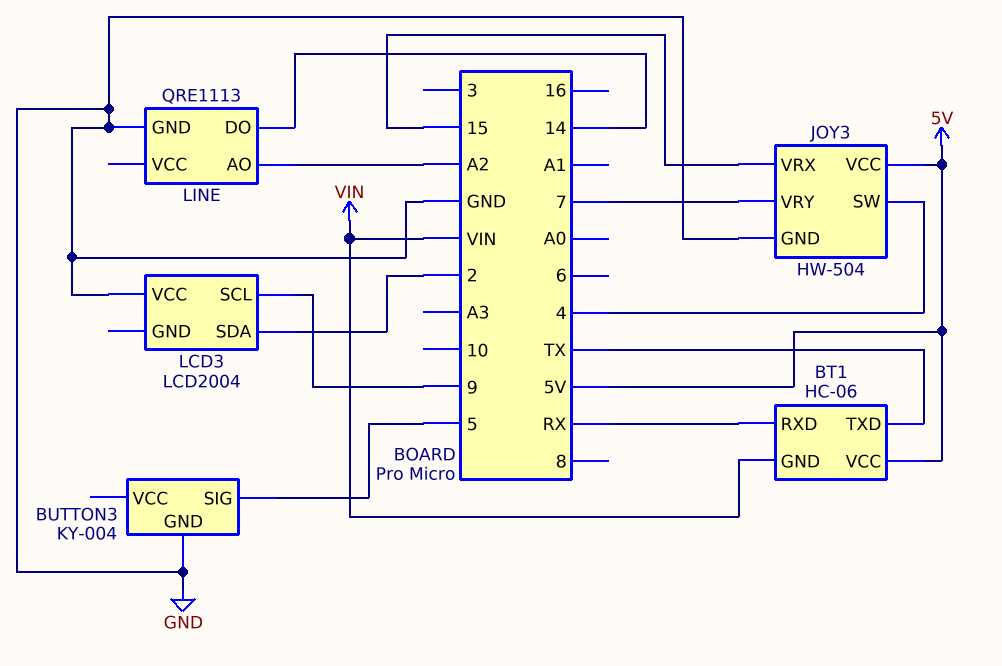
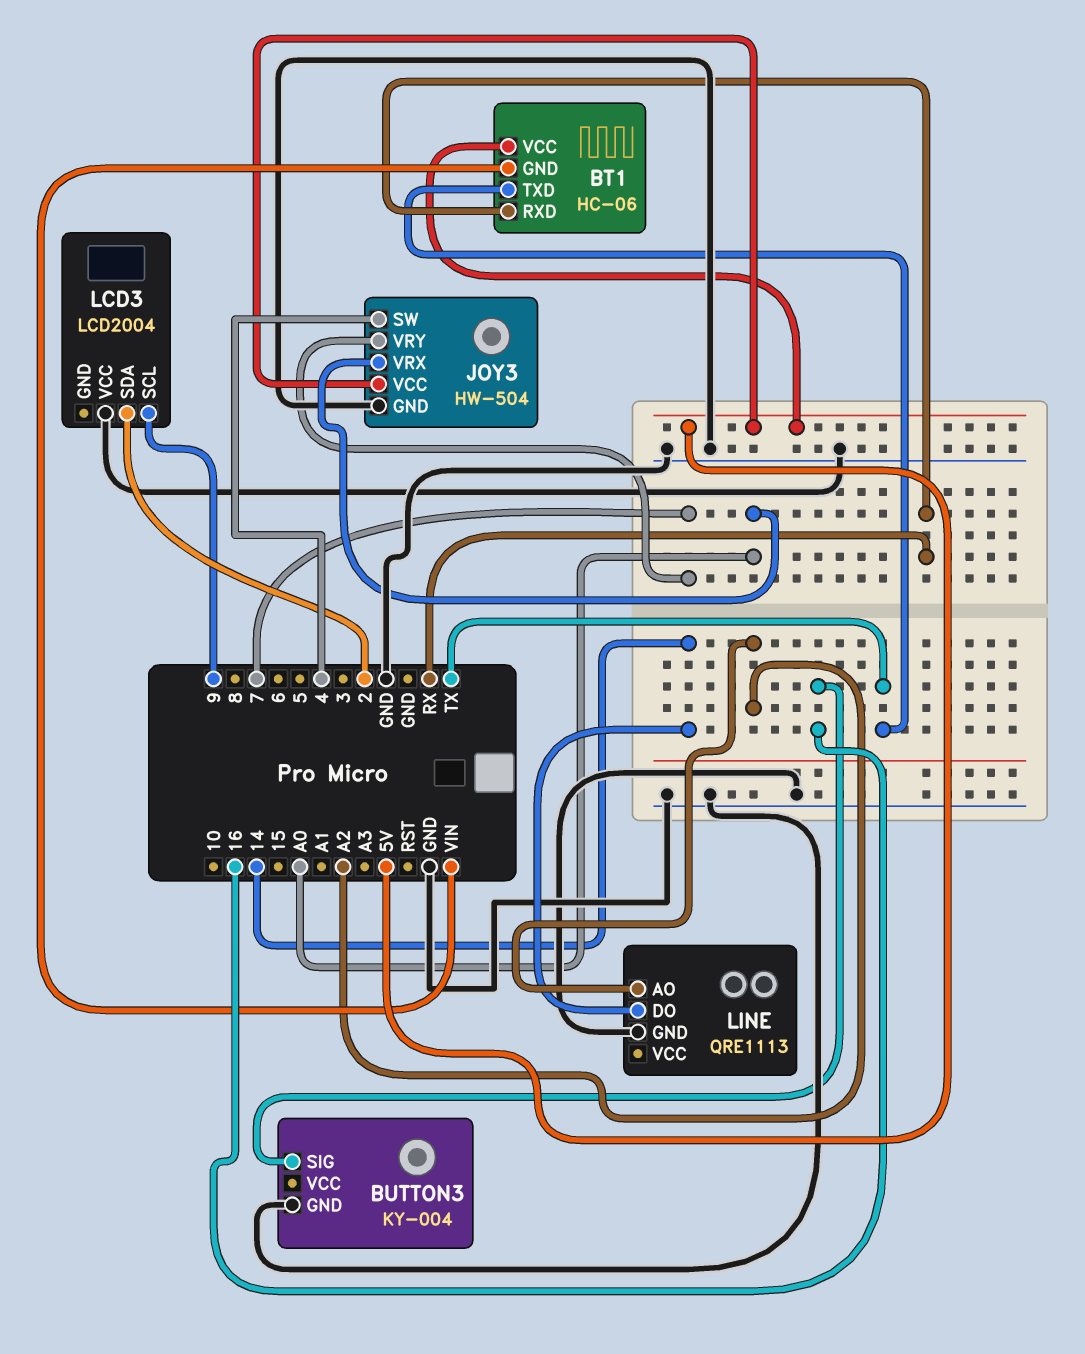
BUTTON3 pin SIG: 5 -> 16
JOY3 pin VRX: 15 -> A0

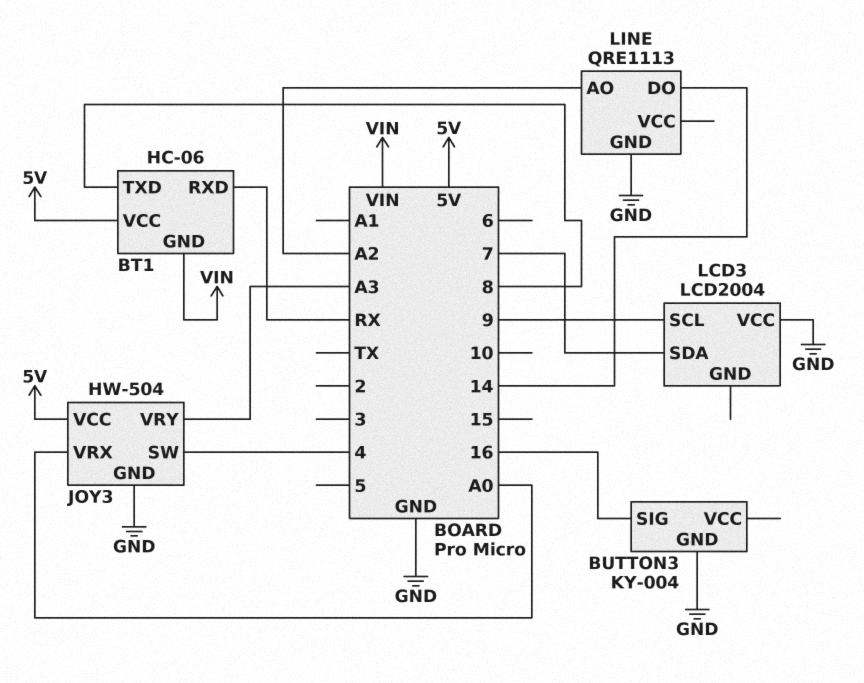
BT1 pin TXD: TX -> 8
JOY3 pin VRY: 7 -> A3
LCD3 pin SDA: 2 -> 7

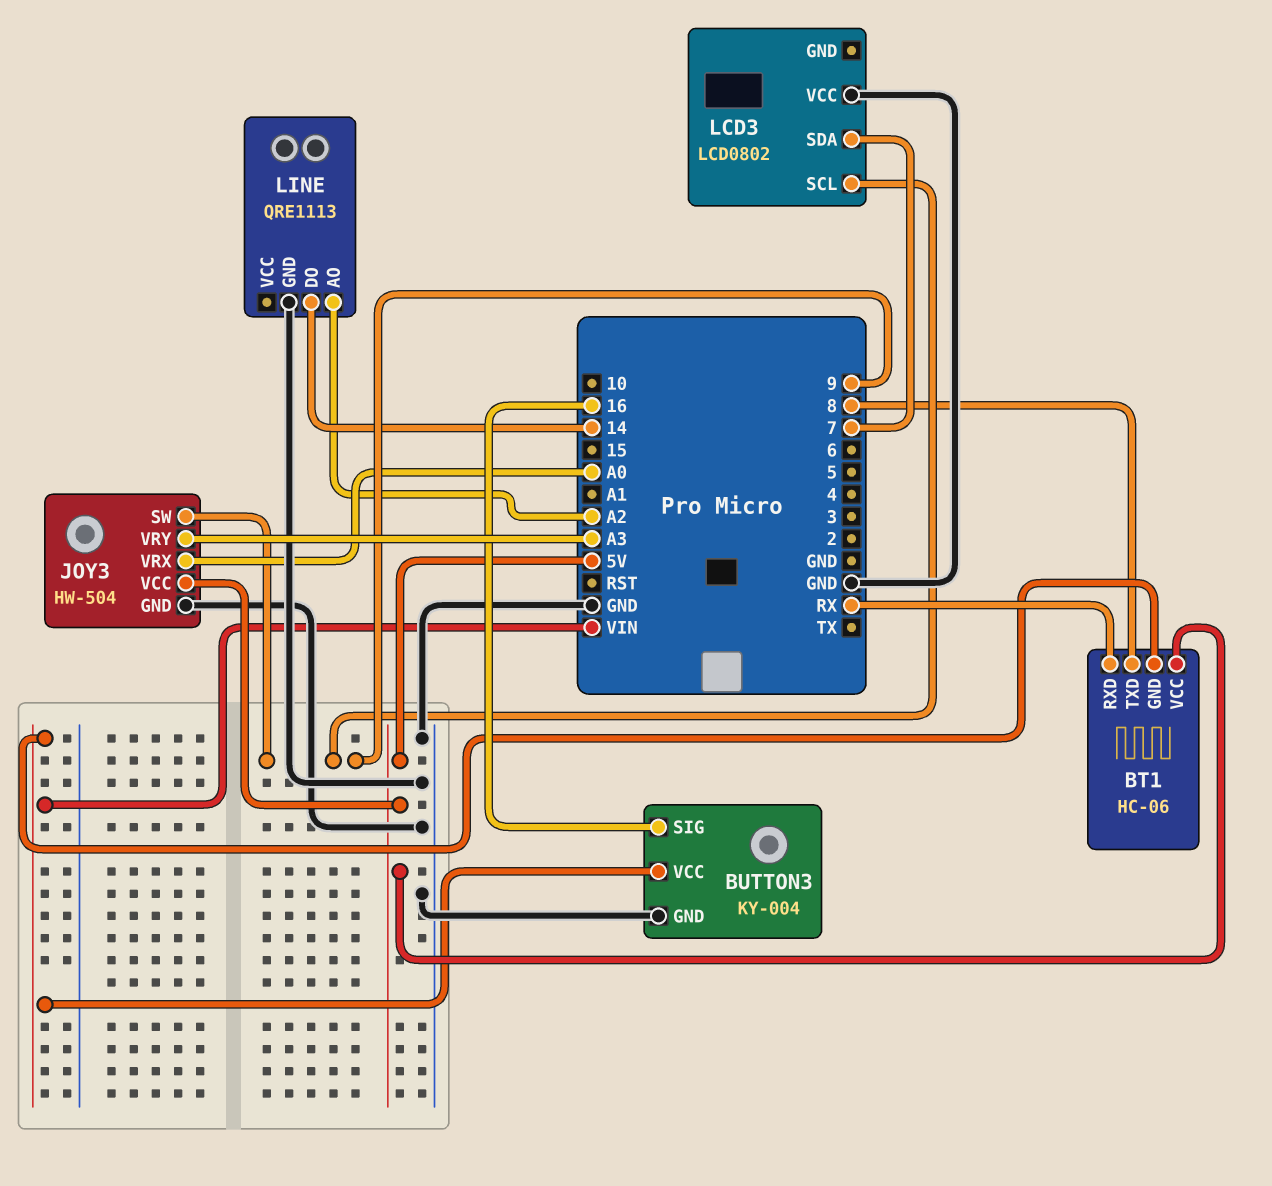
BUTTON3 pin VCC: none -> VIN
JOY3 pin SW: 4 -> 9
LCD3: LCD2004 -> LCD0802

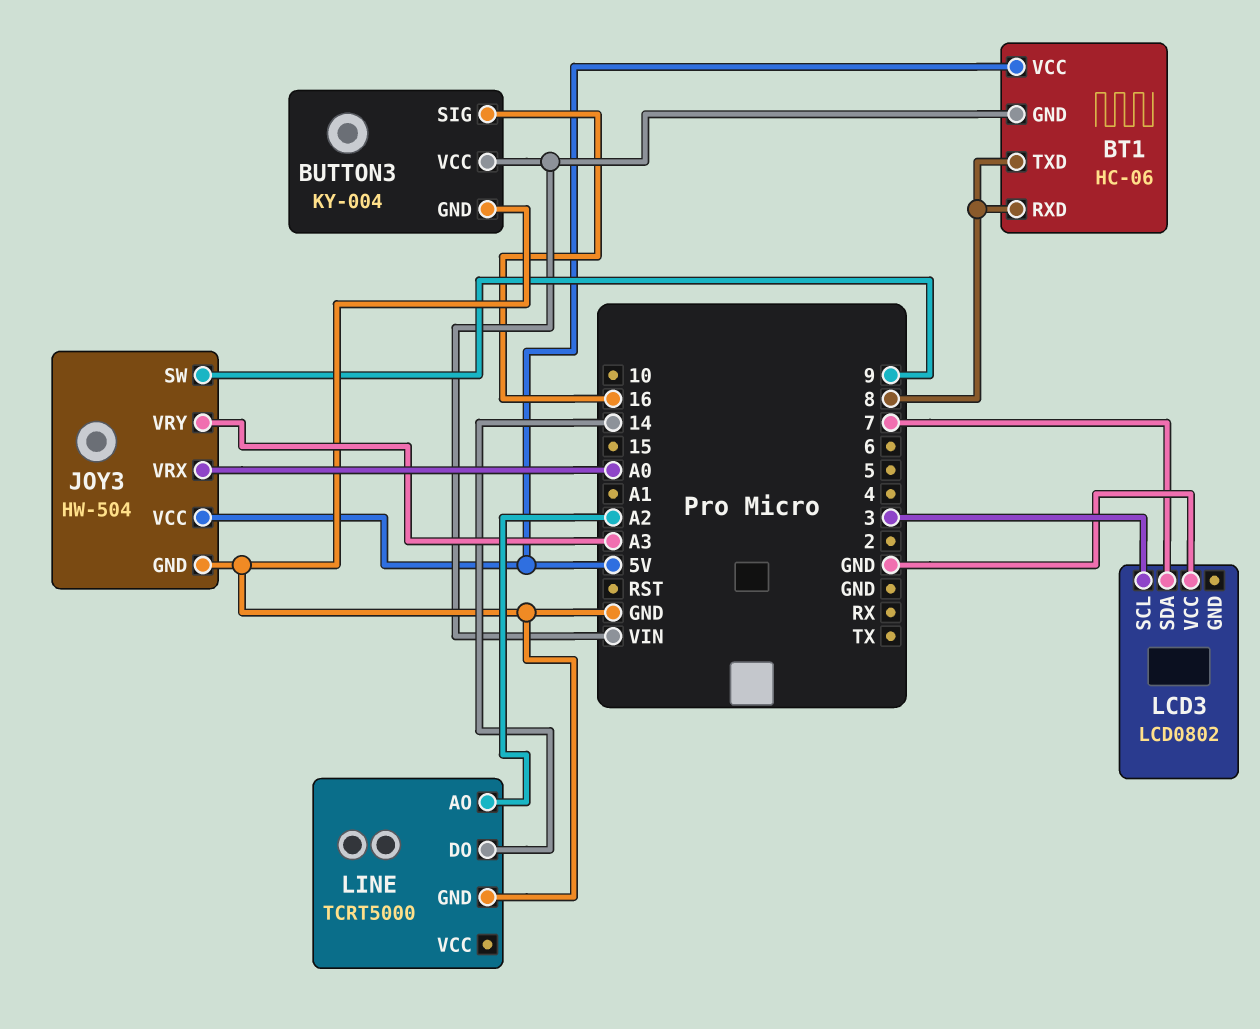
BT1 pin RXD: RX -> 8
LCD3 pin SCL: 9 -> 3
LINE: QRE1113 -> TCRT5000

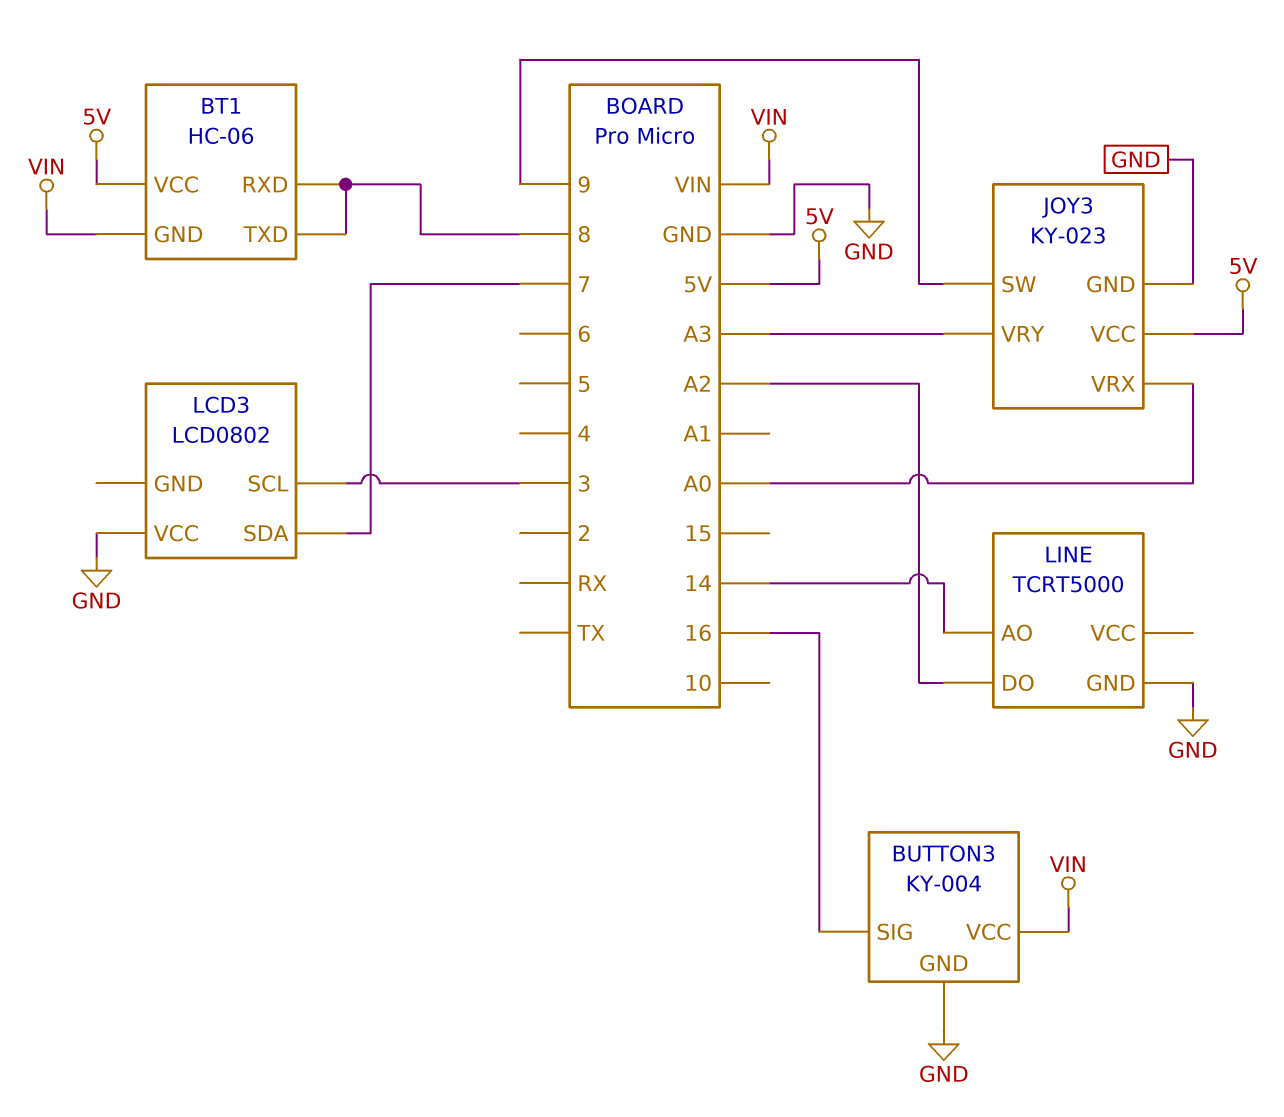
JOY3: HW-504 -> KY-023
LINE pin AO: A2 -> 14
LINE pin DO: 14 -> A2

